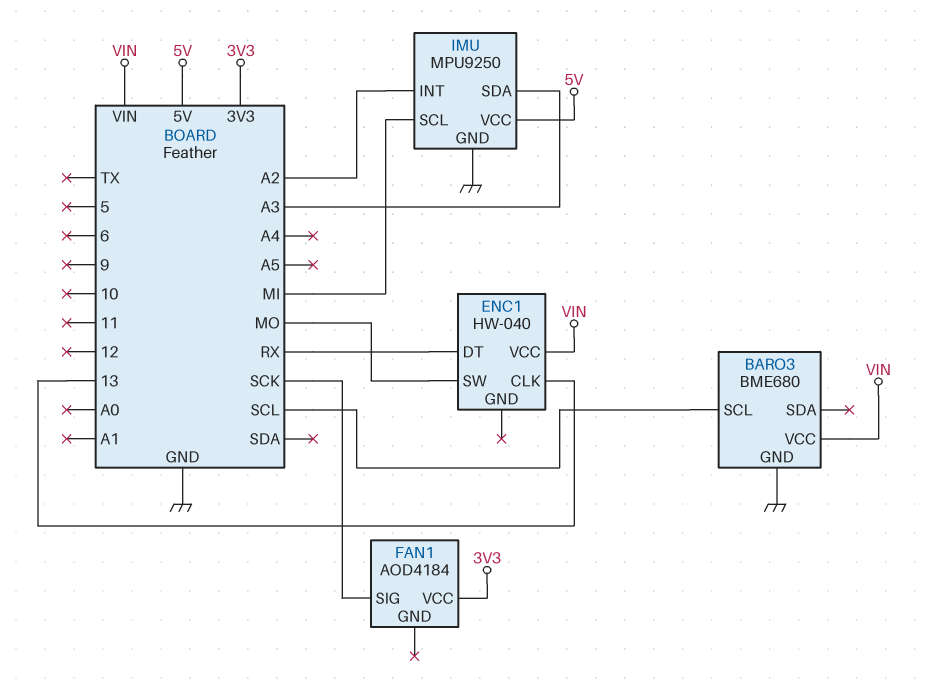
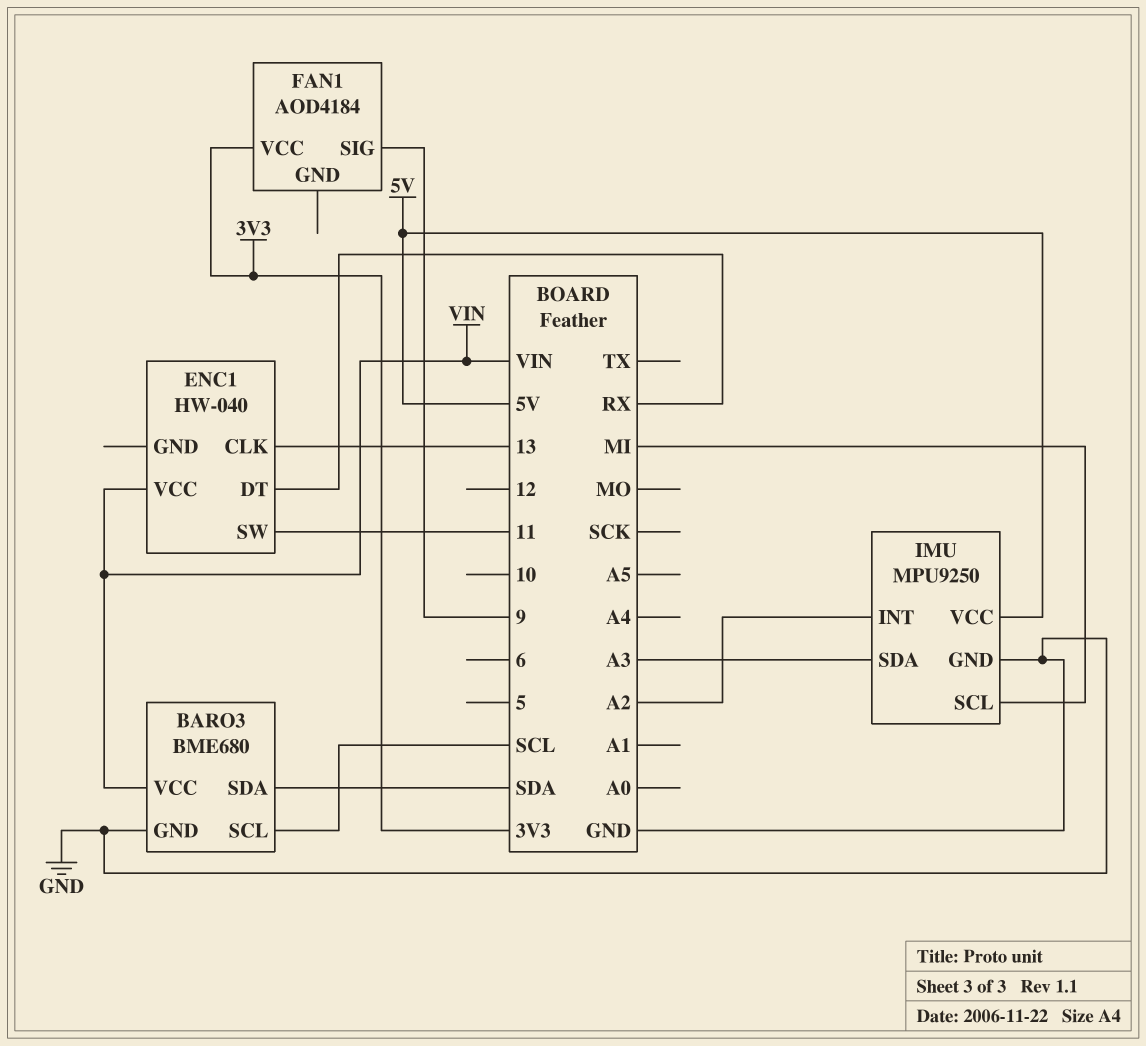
BARO3 pin SDA: none -> SDA
ENC1 pin SW: MO -> 11
FAN1 pin SIG: SCK -> 9

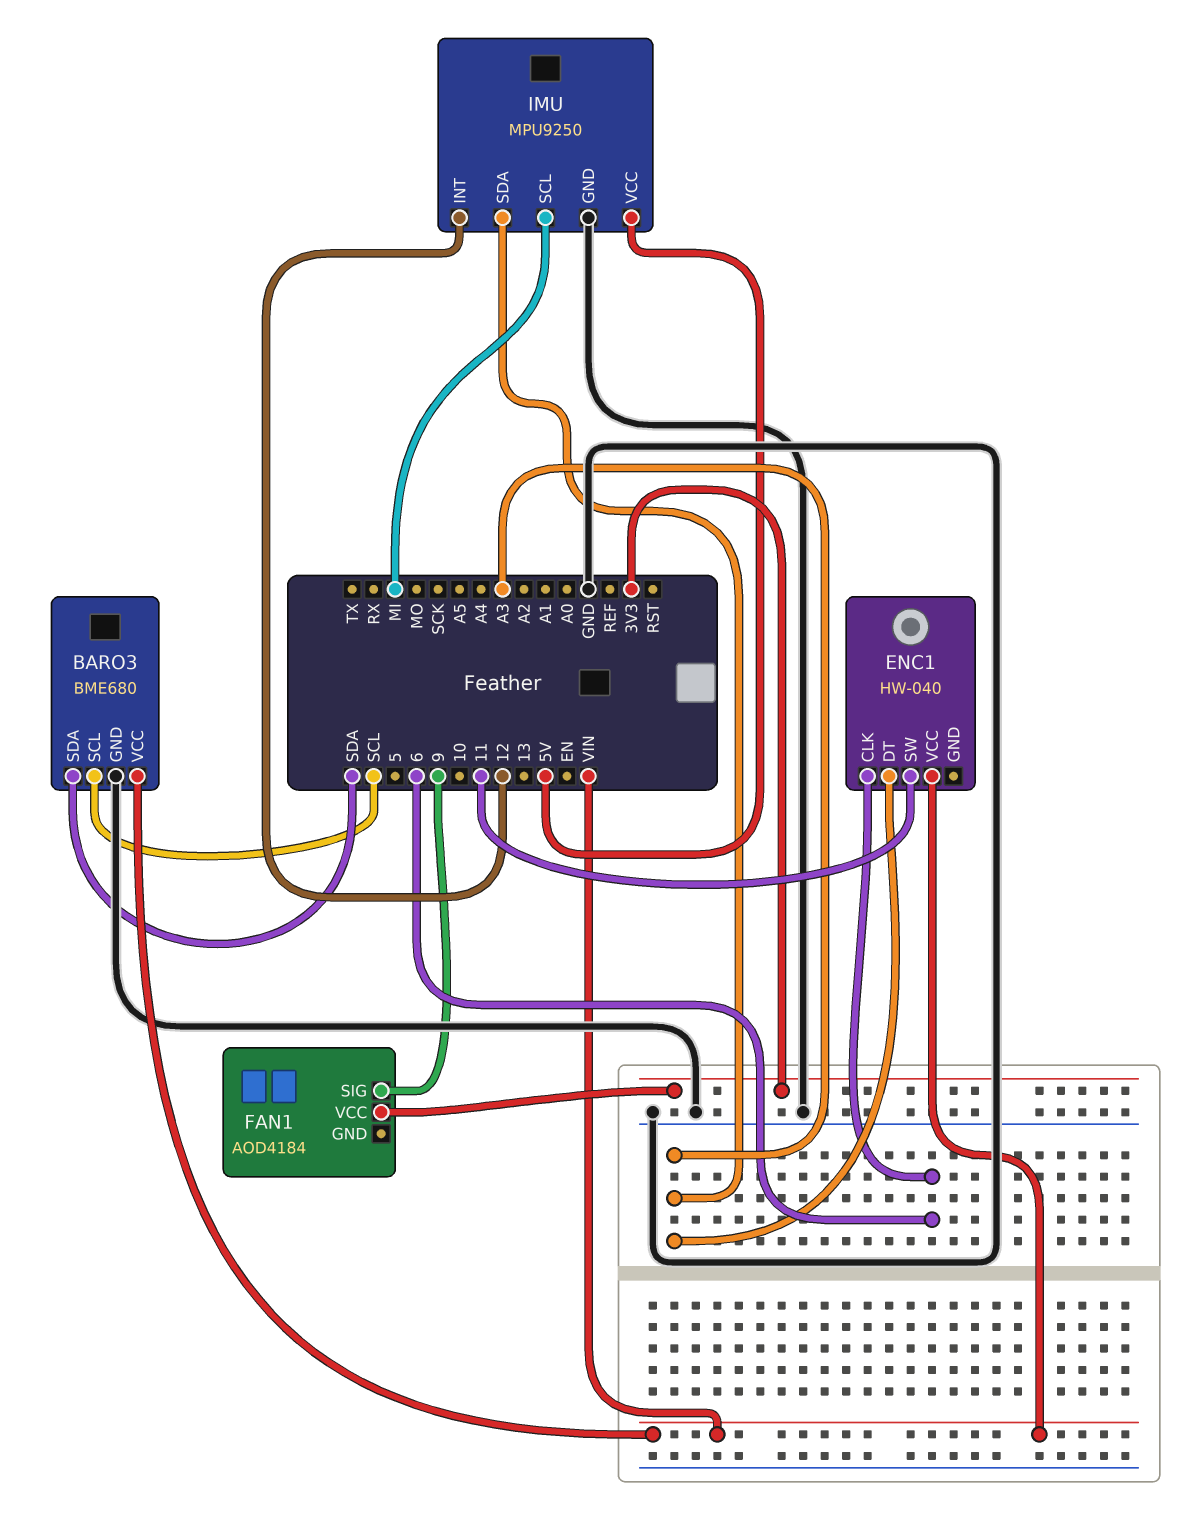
ENC1 pin CLK: 13 -> 6
ENC1 pin DT: RX -> A3
IMU pin INT: A2 -> 12

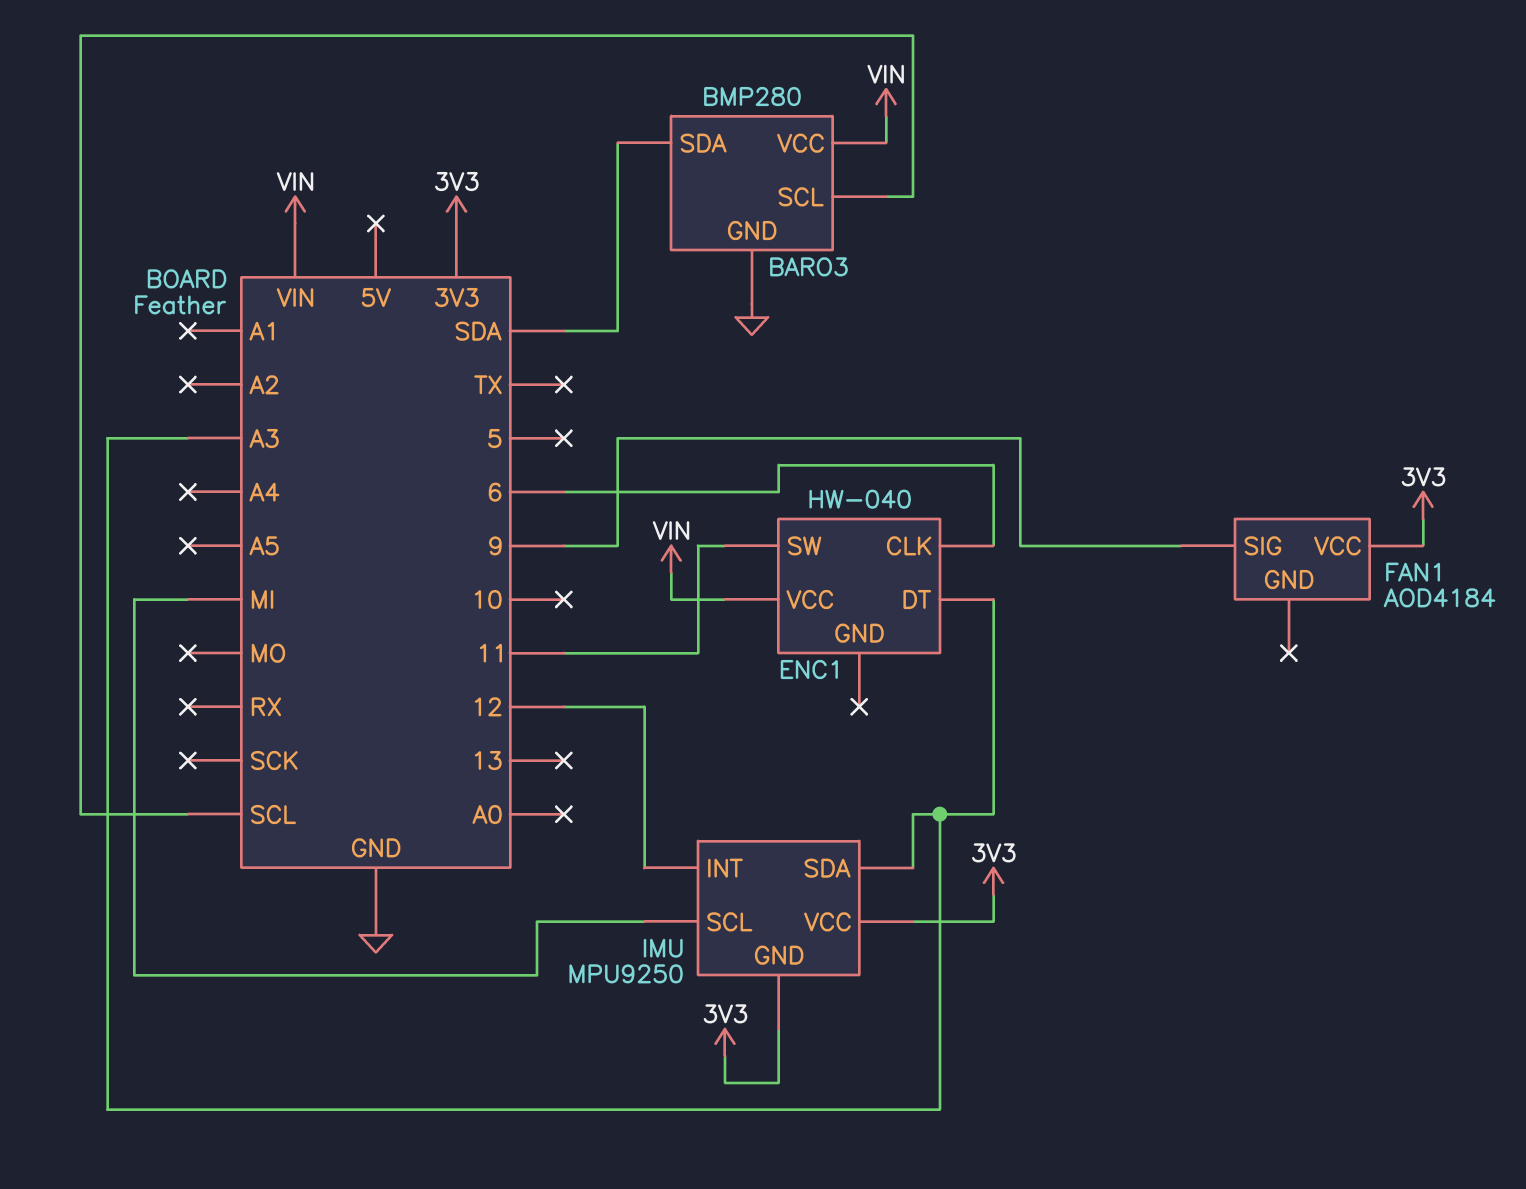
BARO3: BME680 -> BMP280
IMU pin GND: GND -> 3V3
IMU pin VCC: 5V -> 3V3

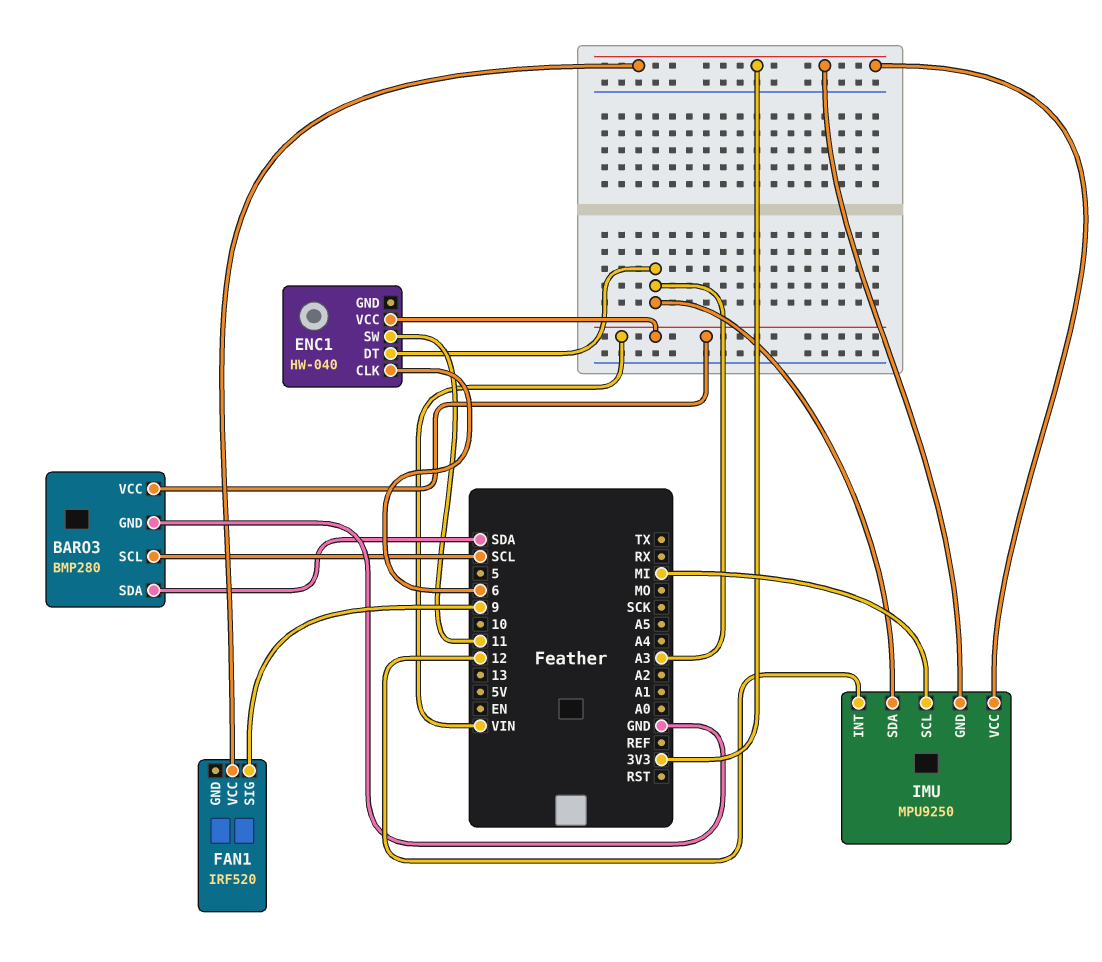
FAN1: AOD4184 -> IRF520

